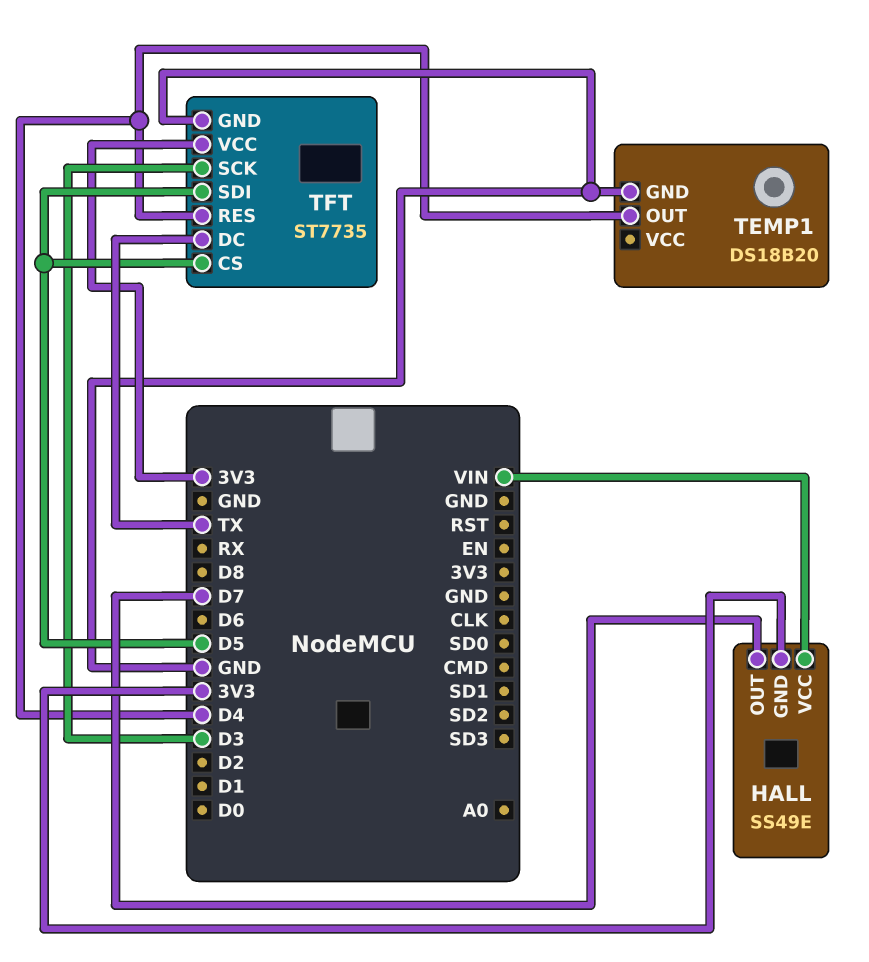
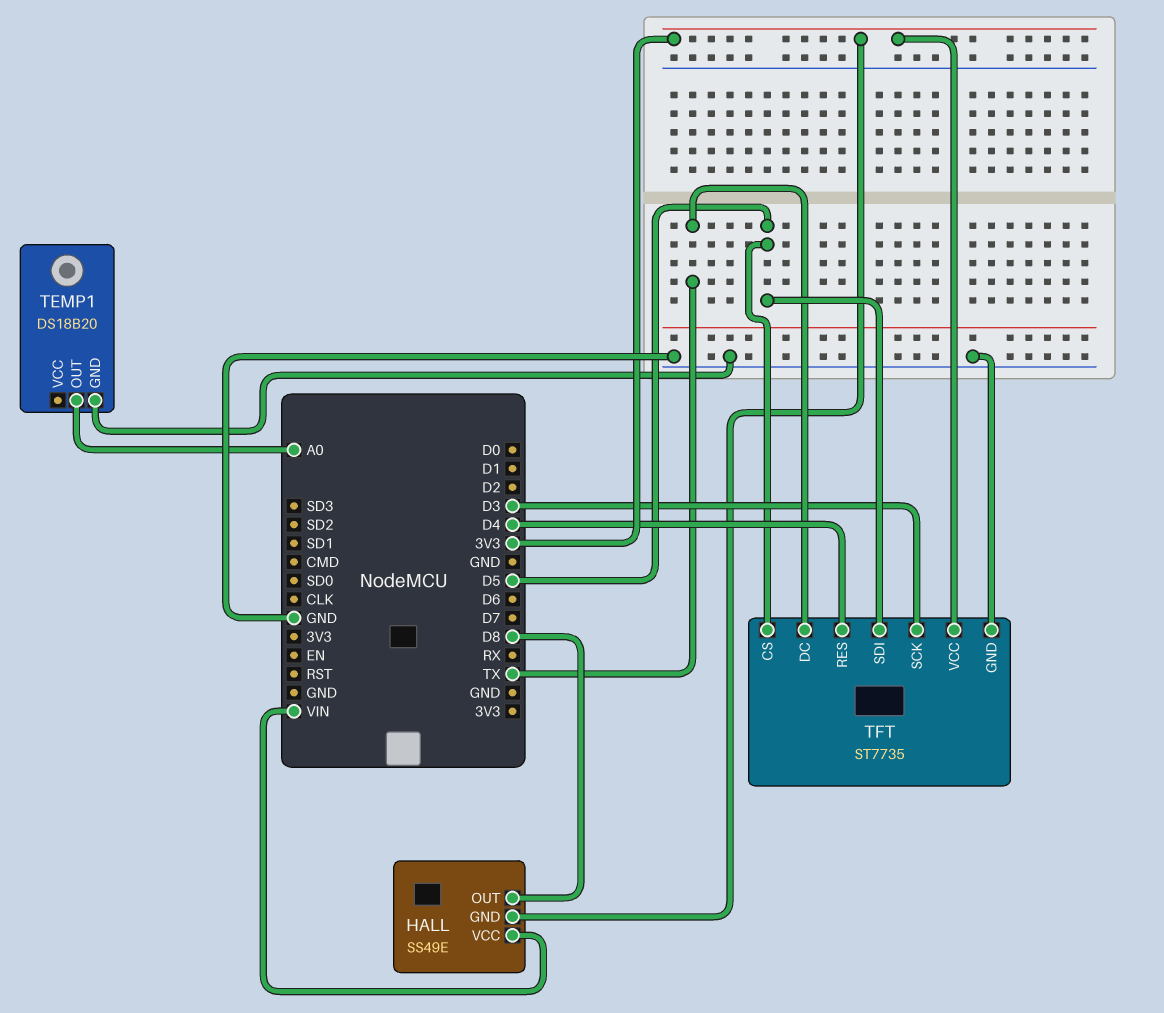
HALL pin OUT: D7 -> D8
TEMP1 pin OUT: D4 -> A0

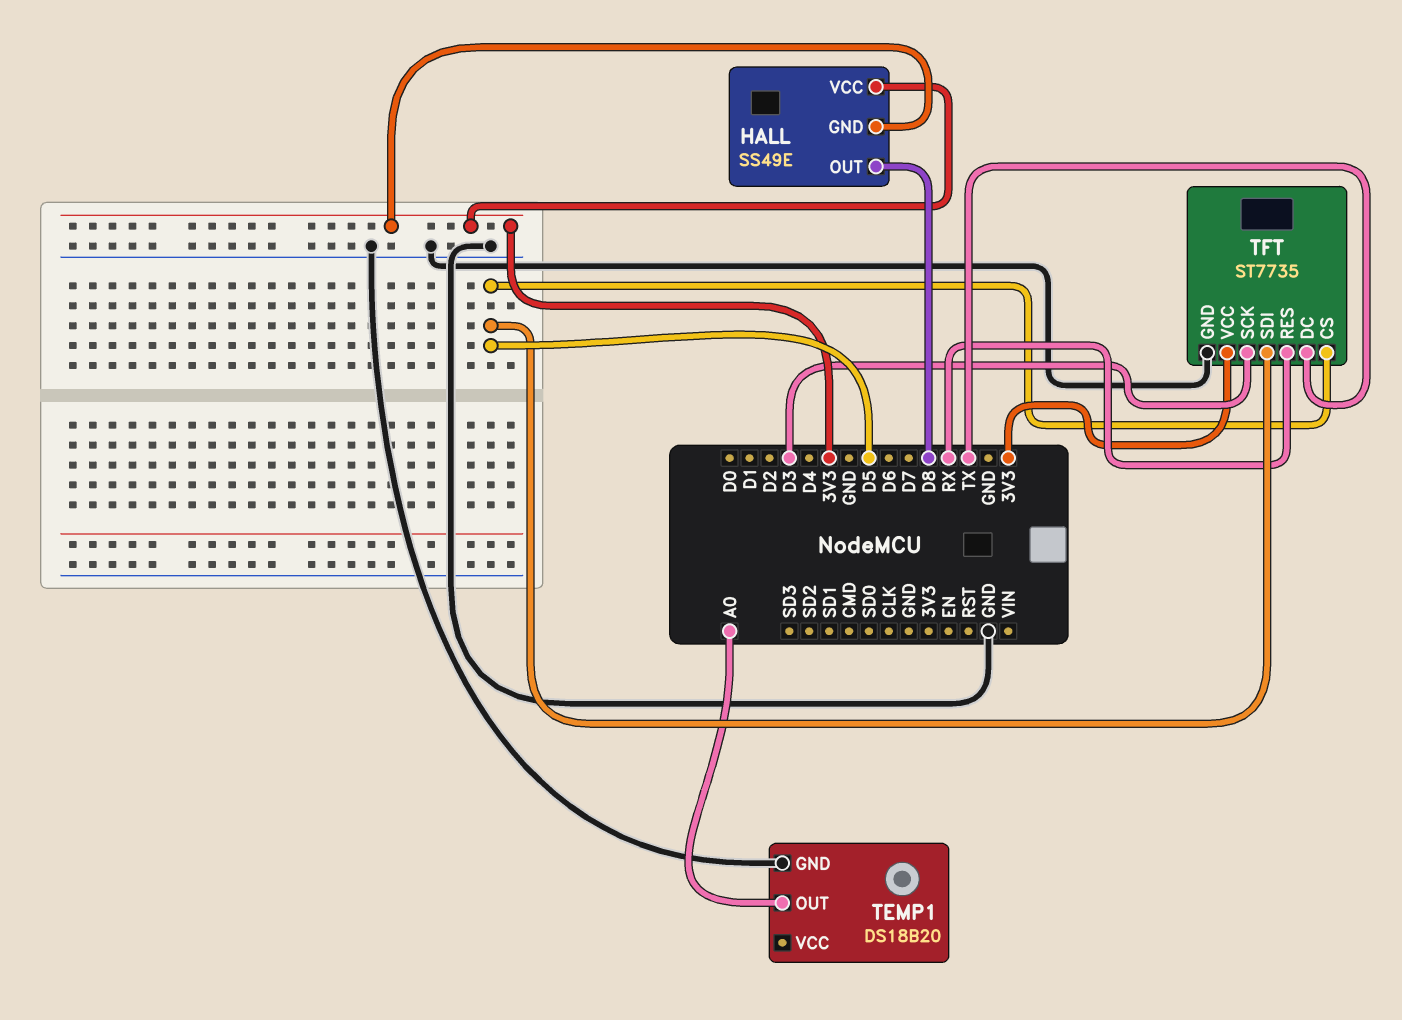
HALL pin VCC: VIN -> 3V3
TFT pin RES: D4 -> RX

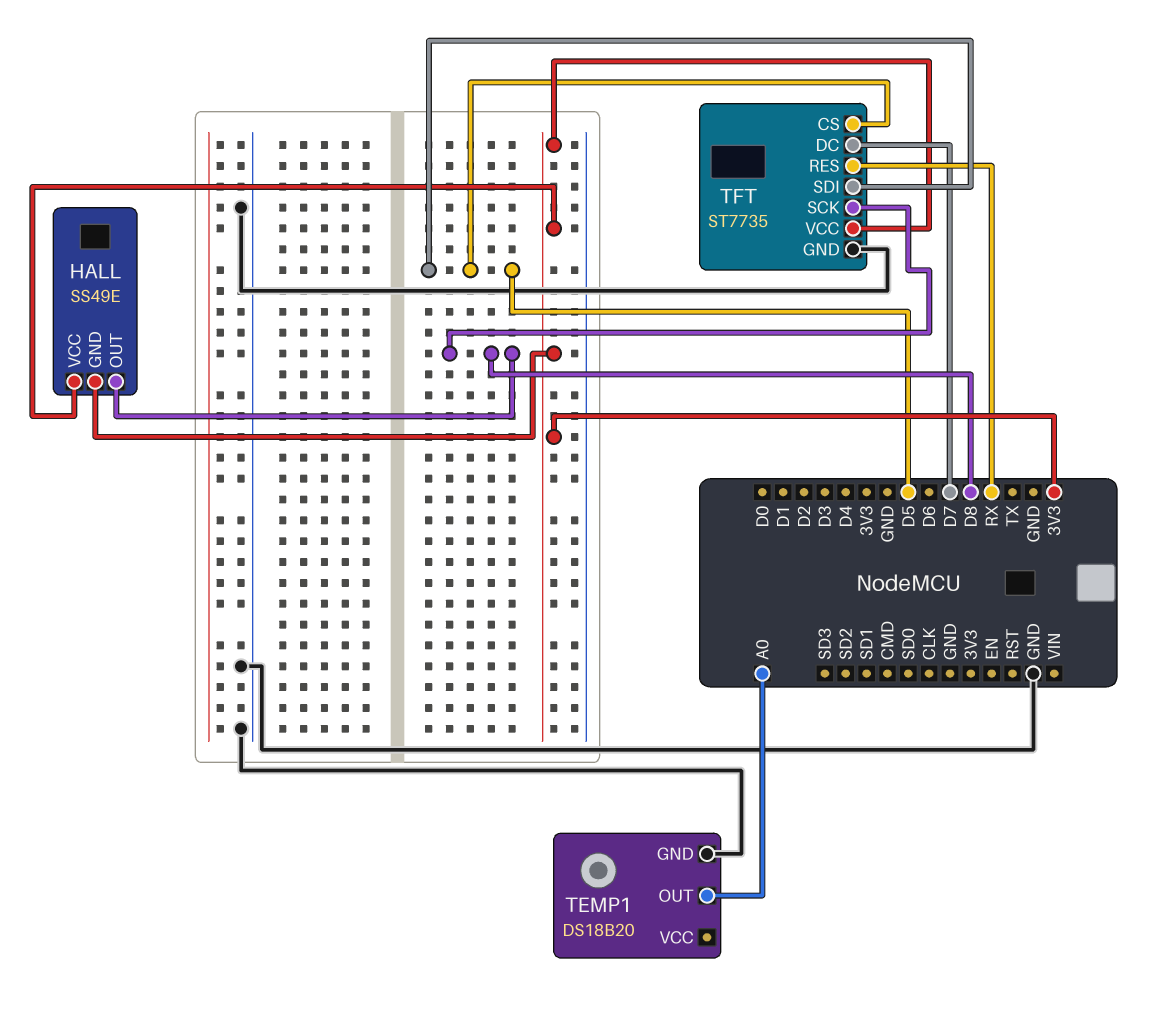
TFT pin DC: TX -> D7
TFT pin SCK: D3 -> D8

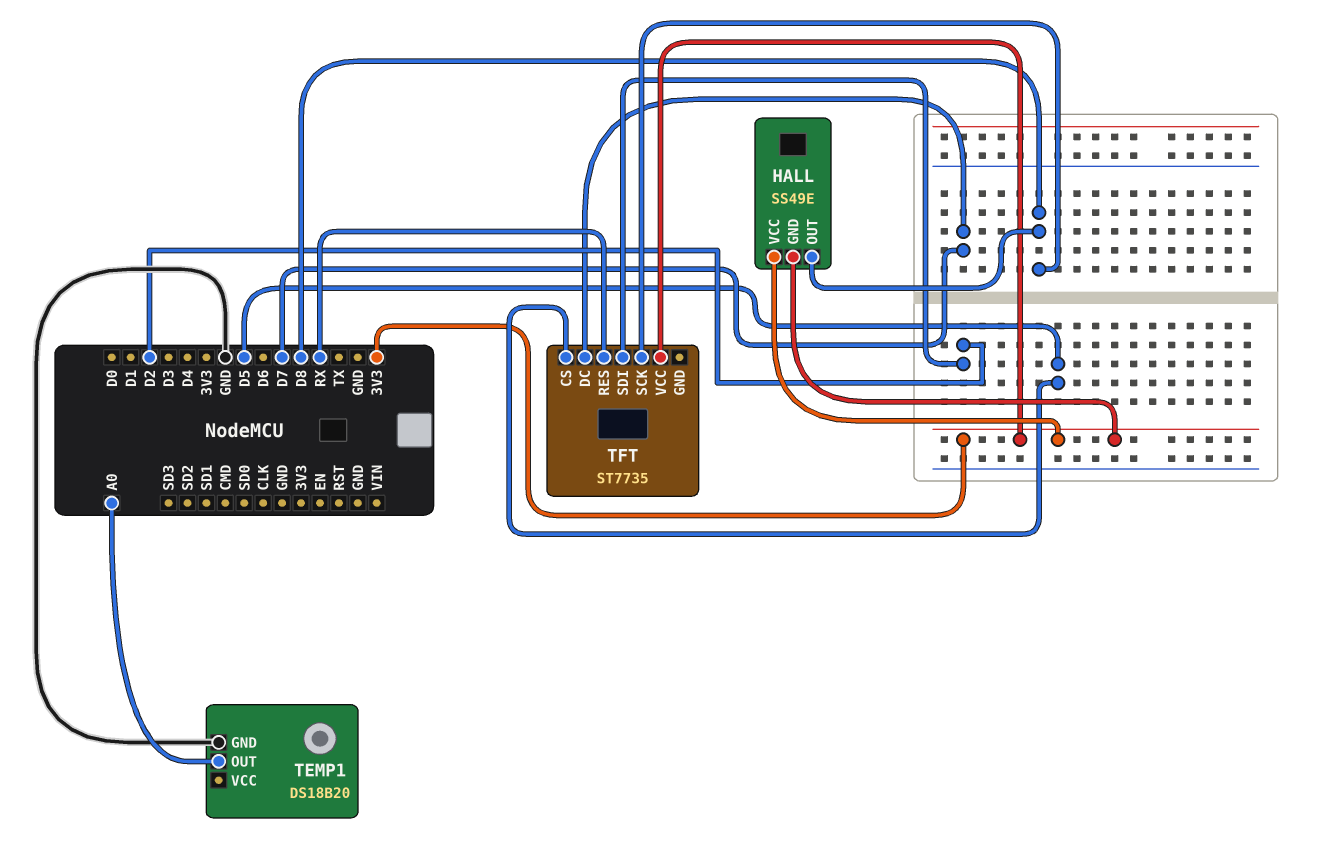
TFT pin GND: GND -> none
TFT pin SDI: D5 -> D2

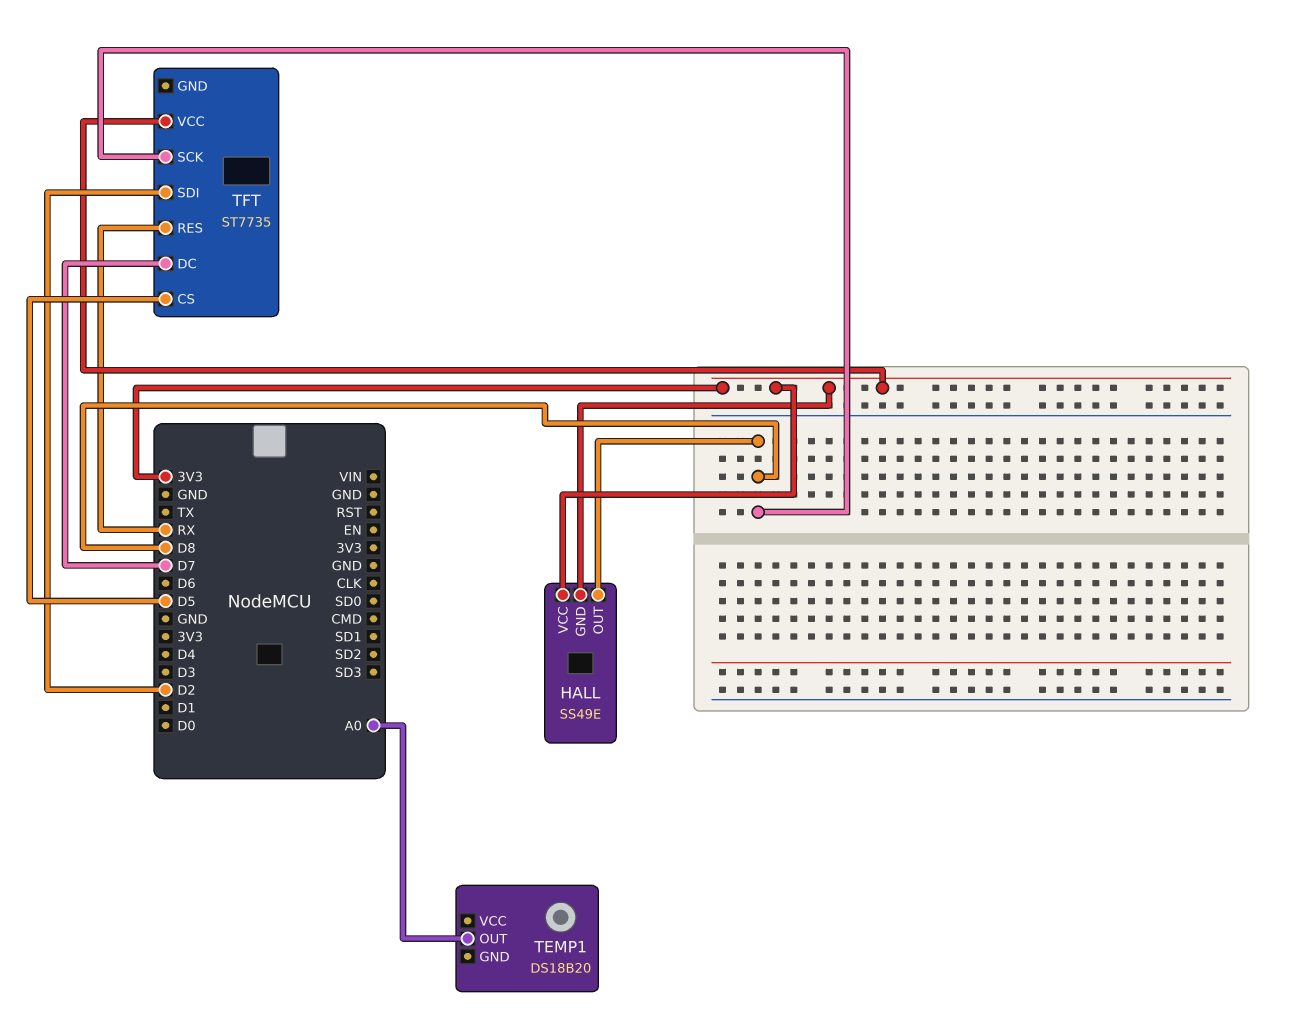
TEMP1 pin GND: GND -> none

